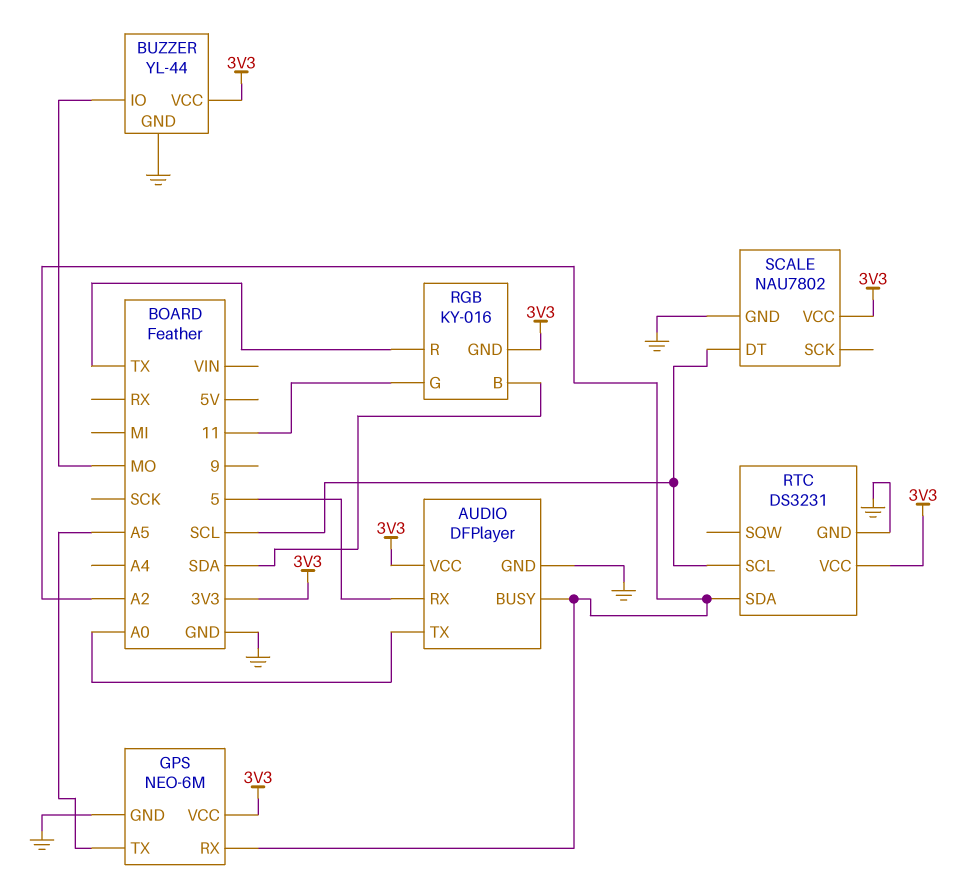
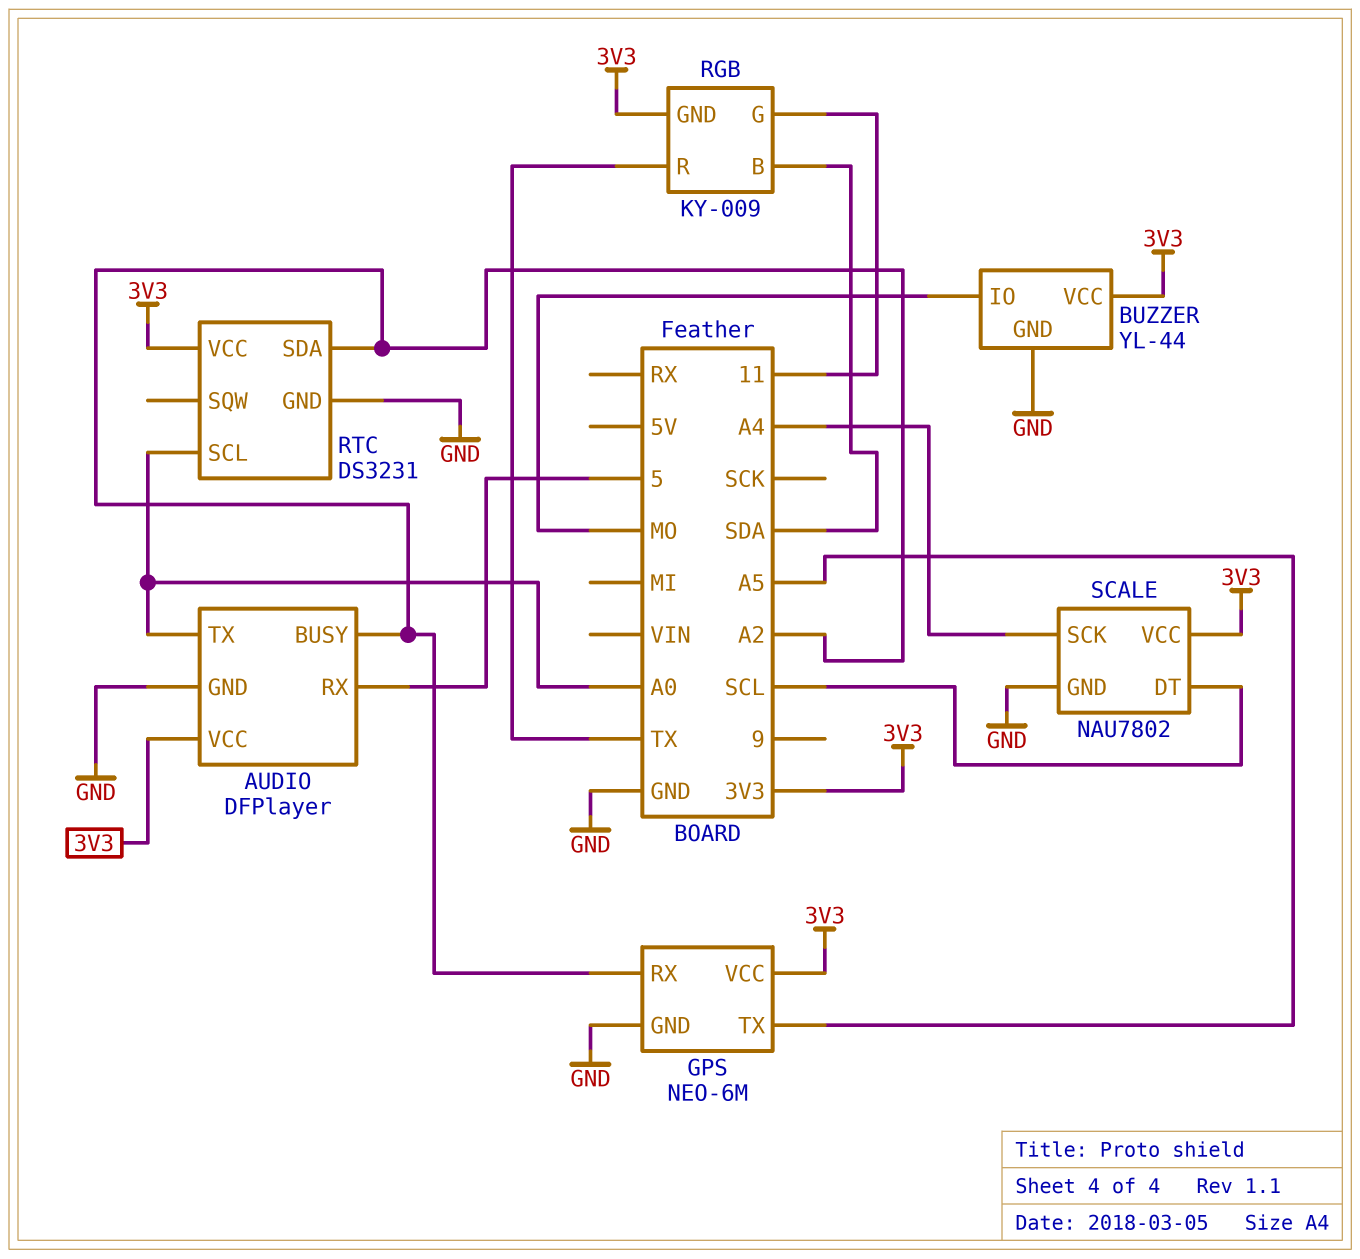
RGB: KY-016 -> KY-009
RTC pin SCL: SCL -> A0
SCALE pin SCK: none -> A4

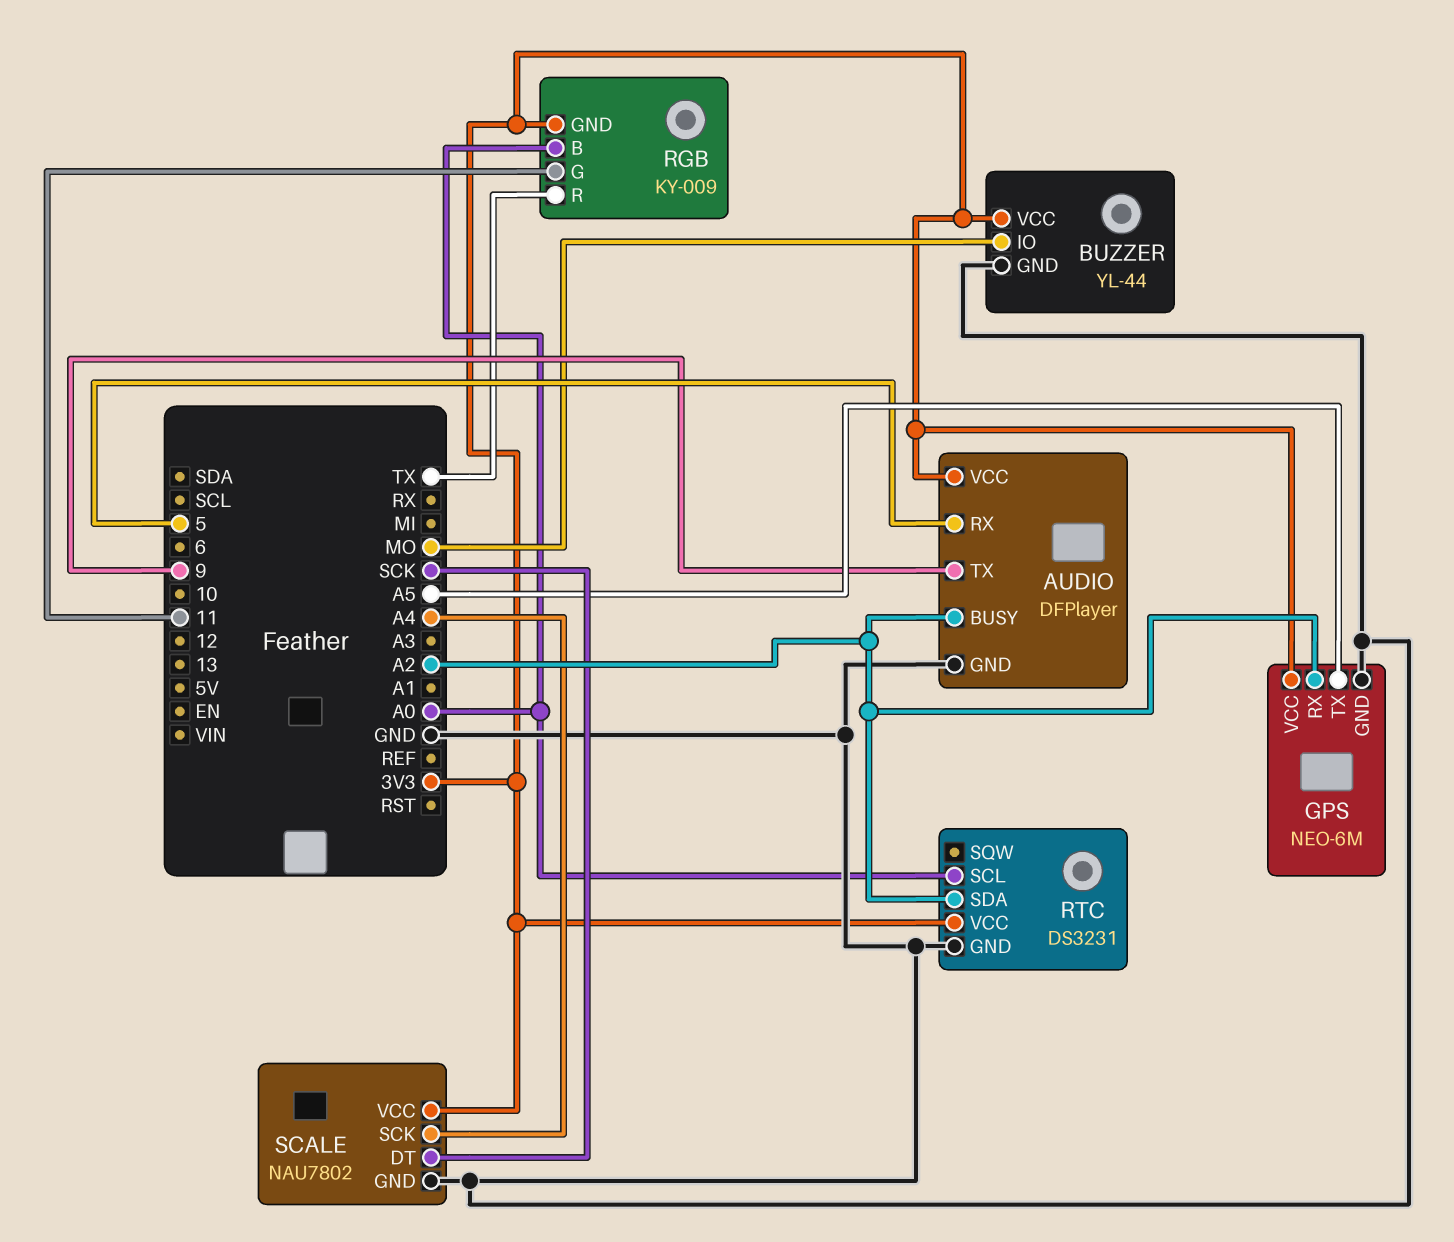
AUDIO pin TX: A0 -> 9
RGB pin B: SDA -> A0
SCALE pin DT: SCL -> SCK

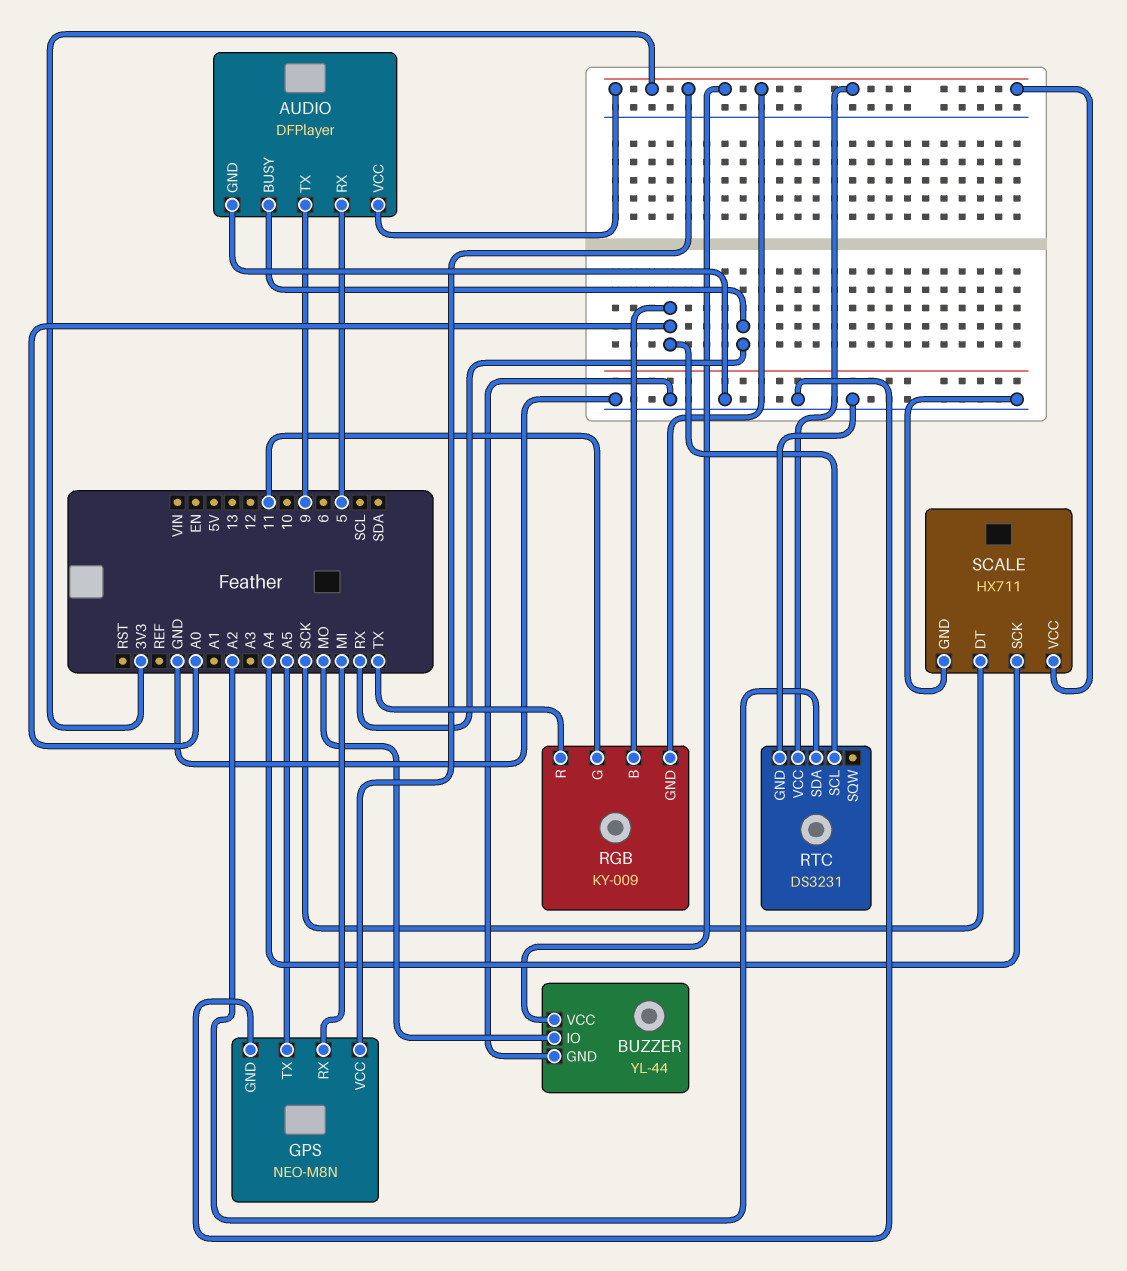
AUDIO pin BUSY: A2 -> RX
GPS: NEO-6M -> NEO-M8N
GPS pin RX: A2 -> MI
SCALE: NAU7802 -> HX711

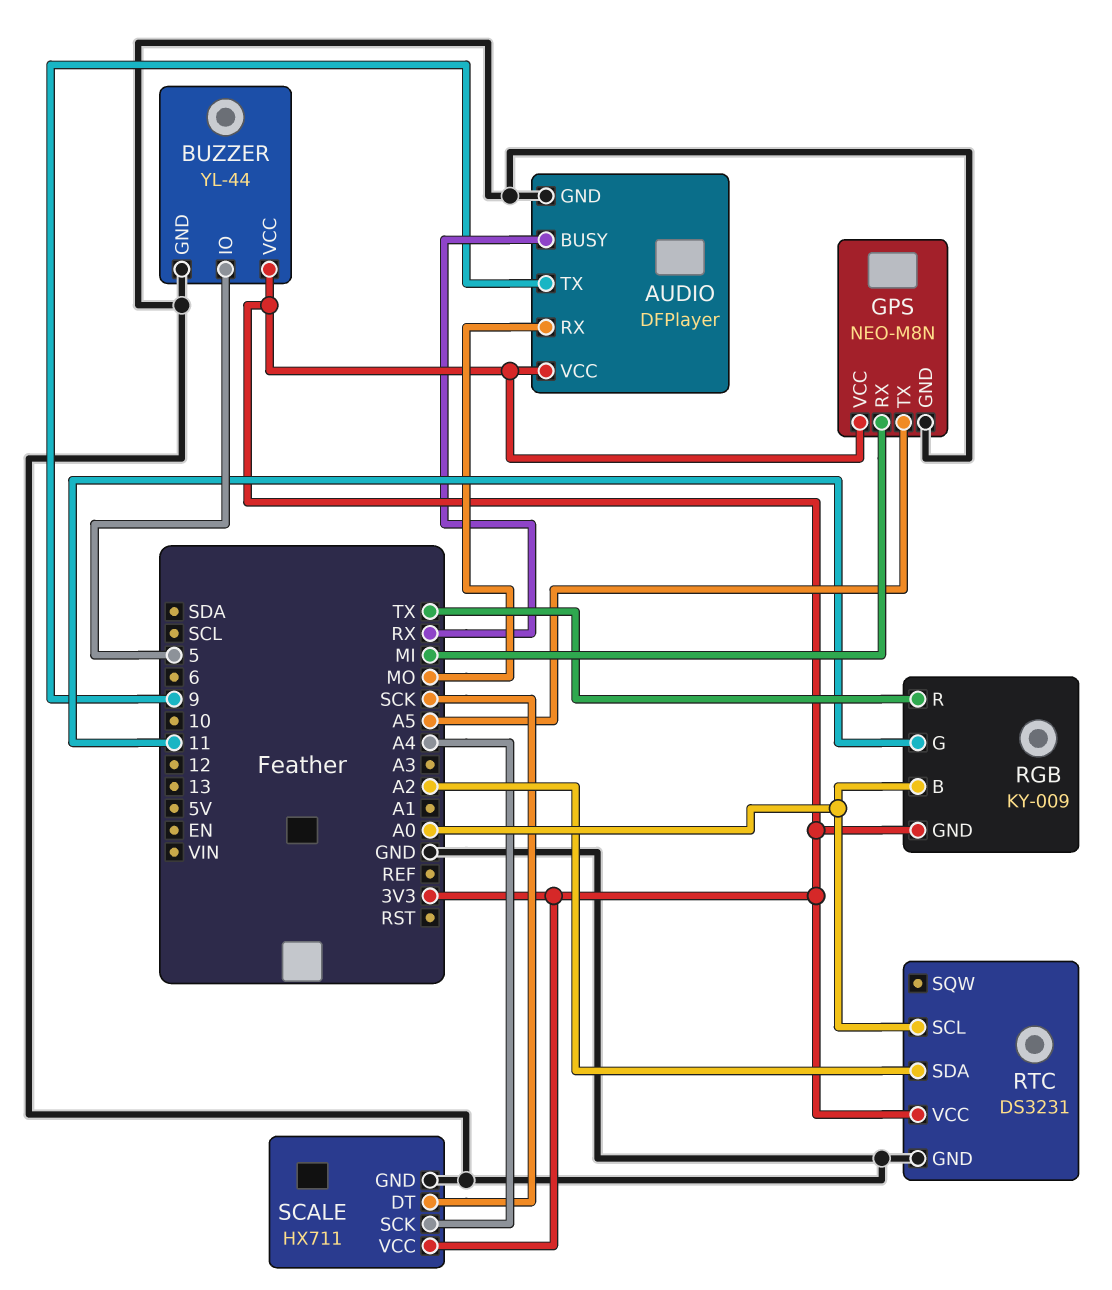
AUDIO pin RX: 5 -> MO
BUZZER pin IO: MO -> 5

